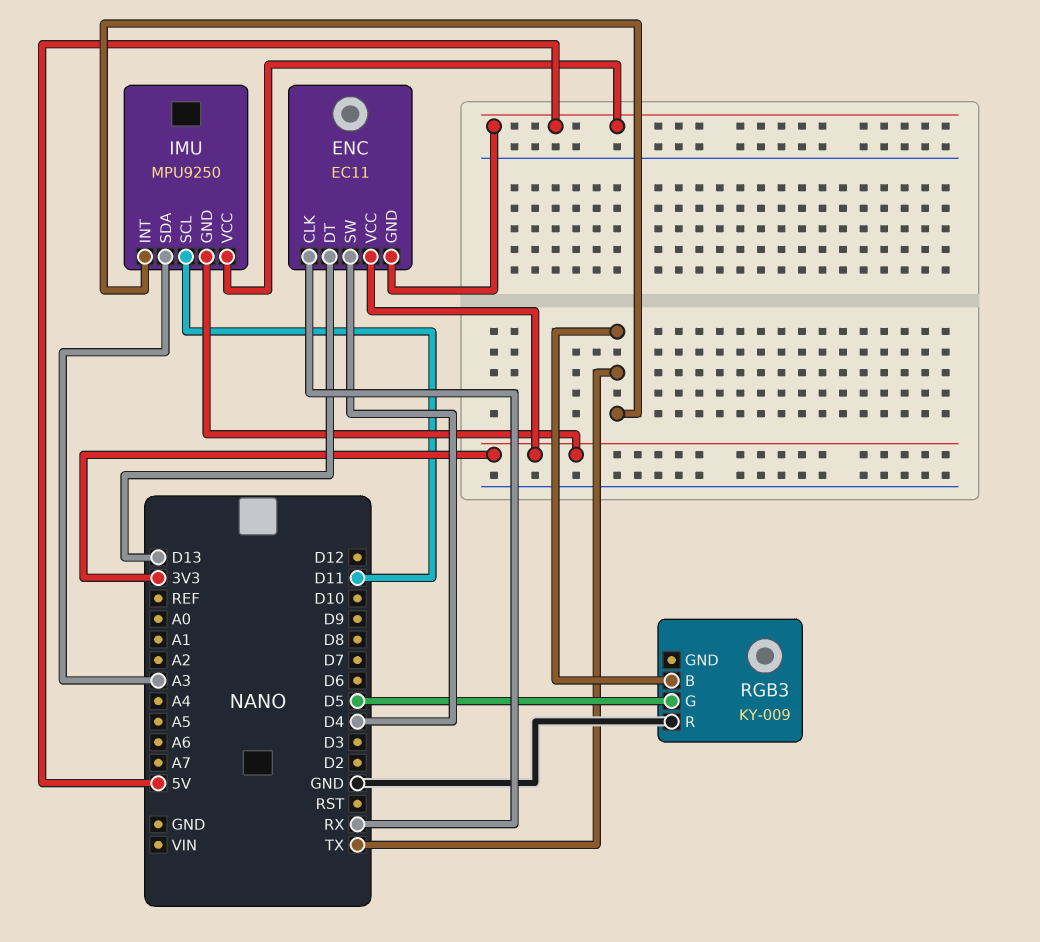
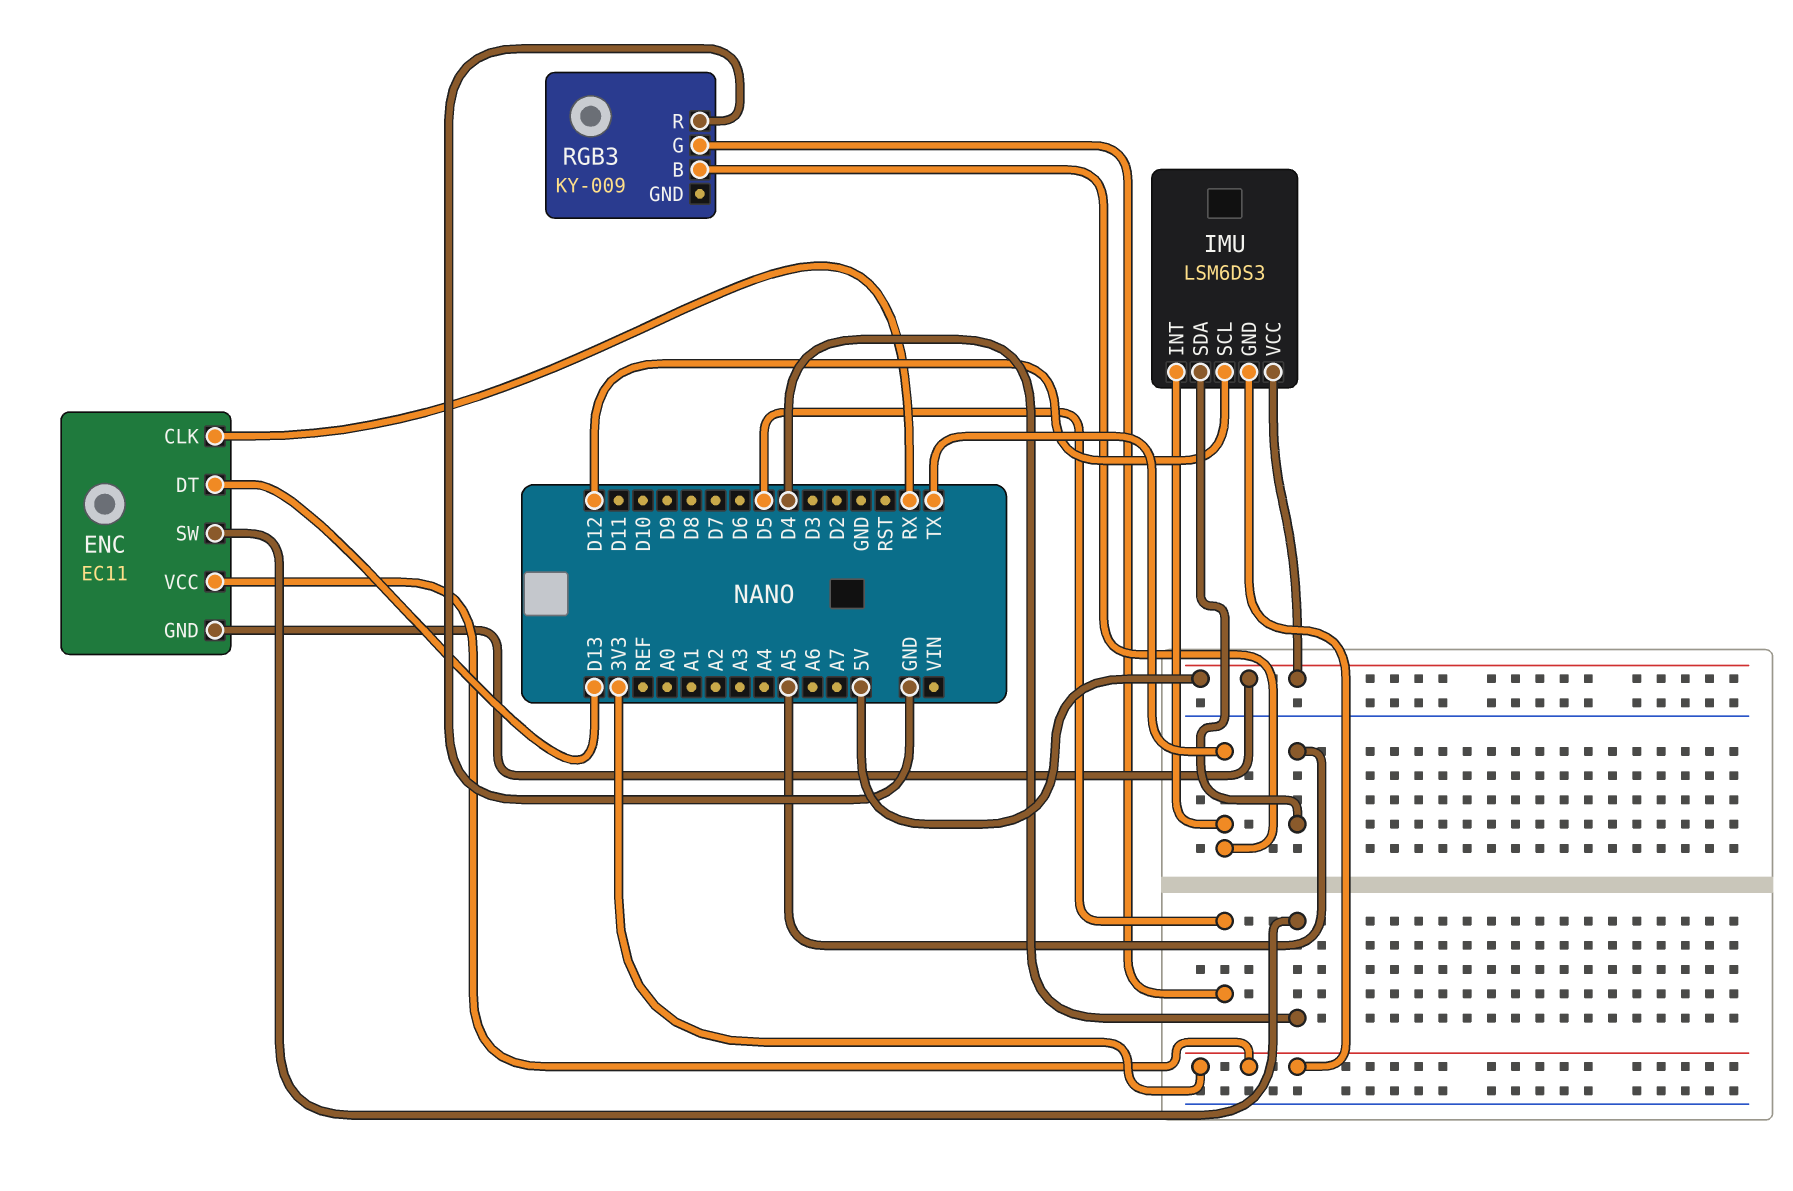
IMU: MPU9250 -> LSM6DS3
IMU pin SCL: D11 -> D12
IMU pin SDA: A3 -> A5

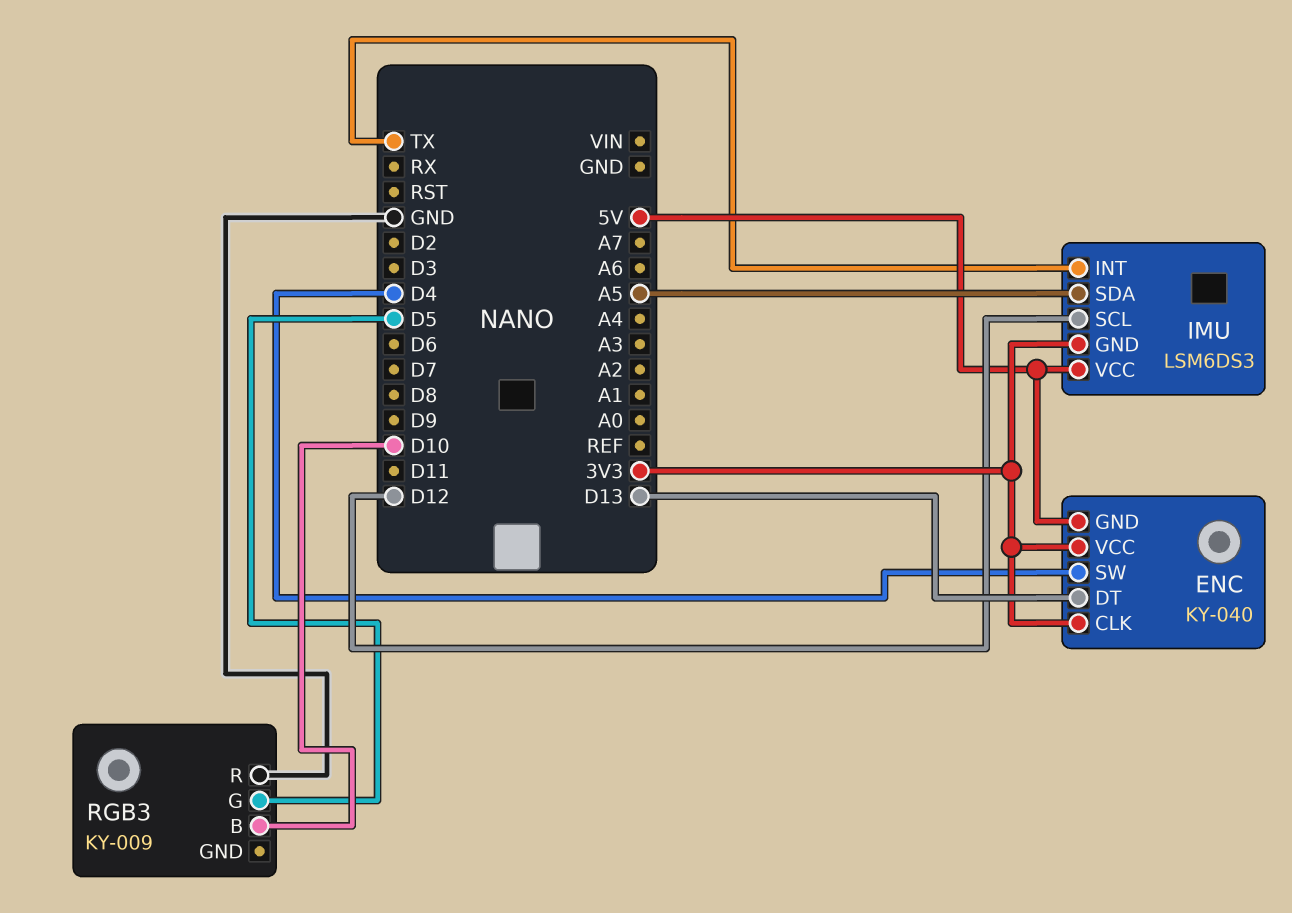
ENC: EC11 -> KY-040
ENC pin CLK: RX -> 3V3
RGB3 pin B: TX -> D10

